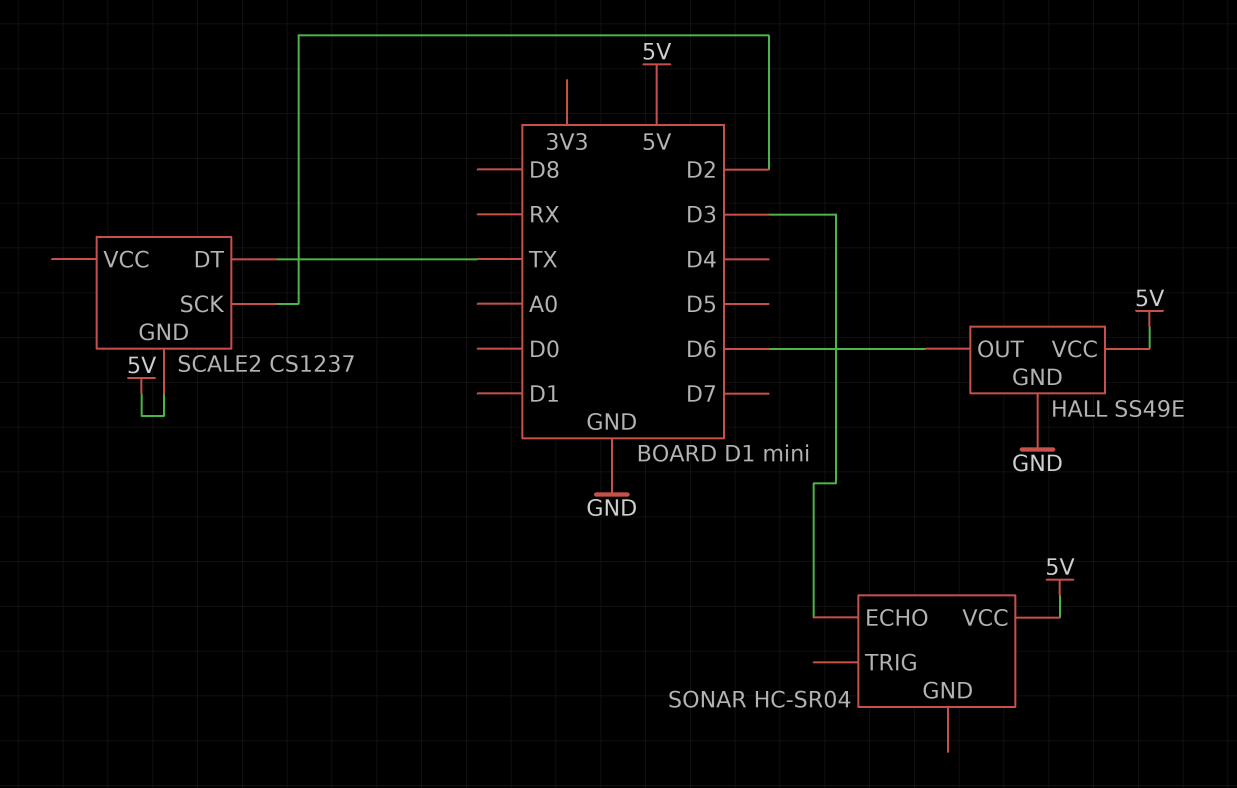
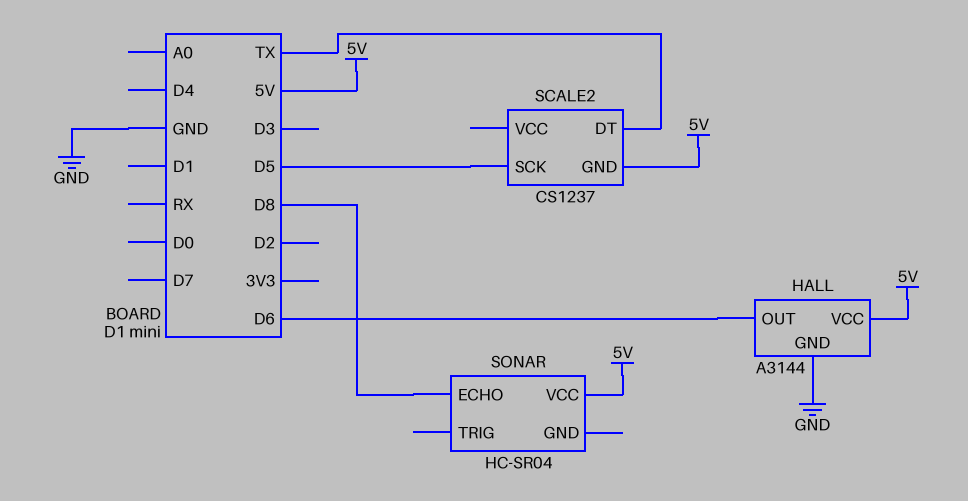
HALL: SS49E -> A3144
SCALE2 pin SCK: D2 -> D5
SONAR pin ECHO: D3 -> D8

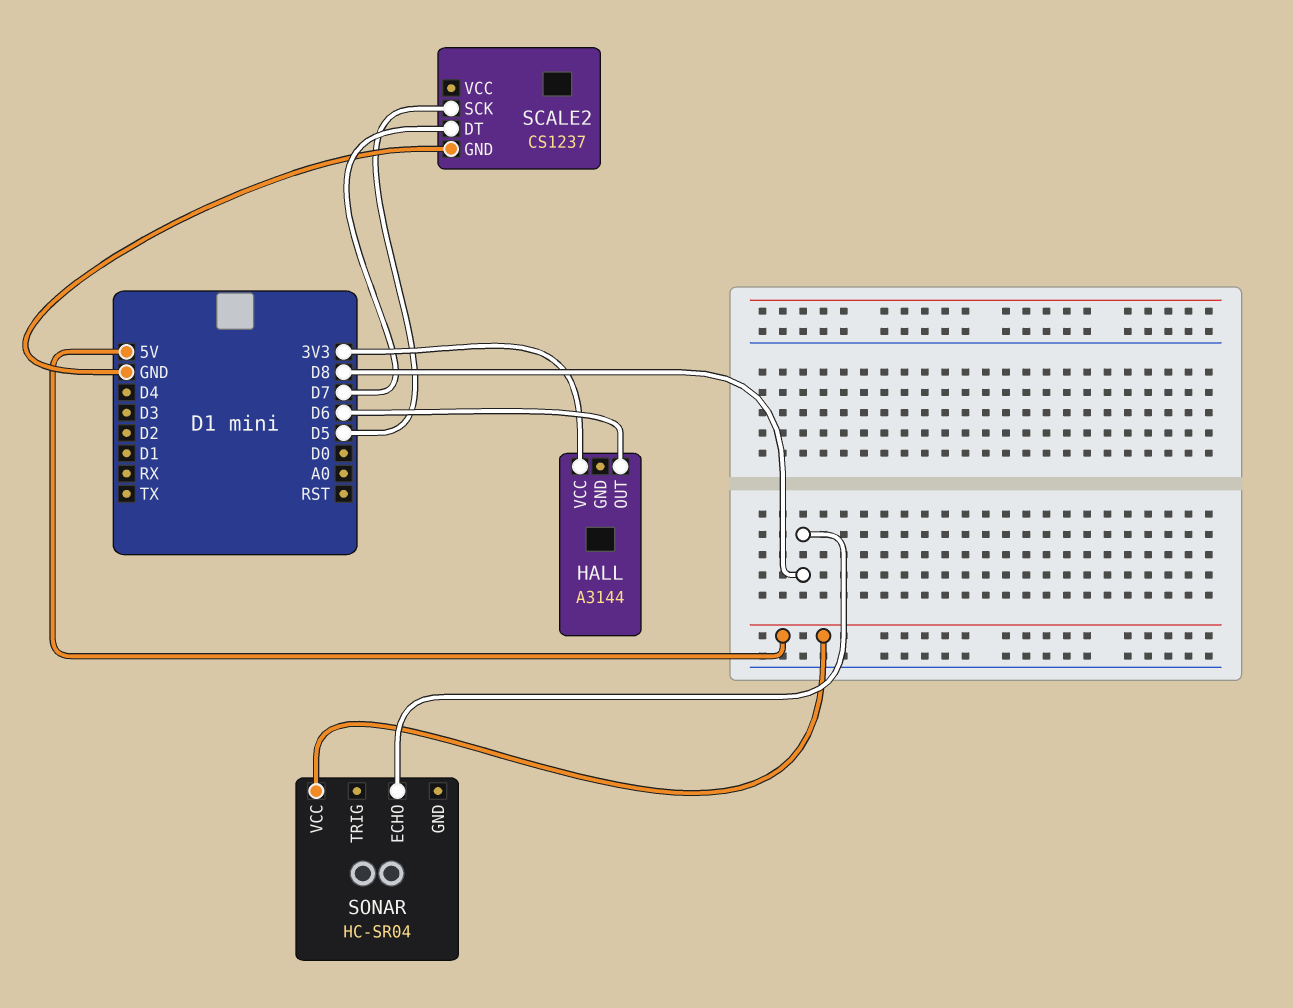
HALL pin GND: GND -> none
HALL pin VCC: 5V -> 3V3
SCALE2 pin DT: TX -> D7
SCALE2 pin GND: 5V -> GND

